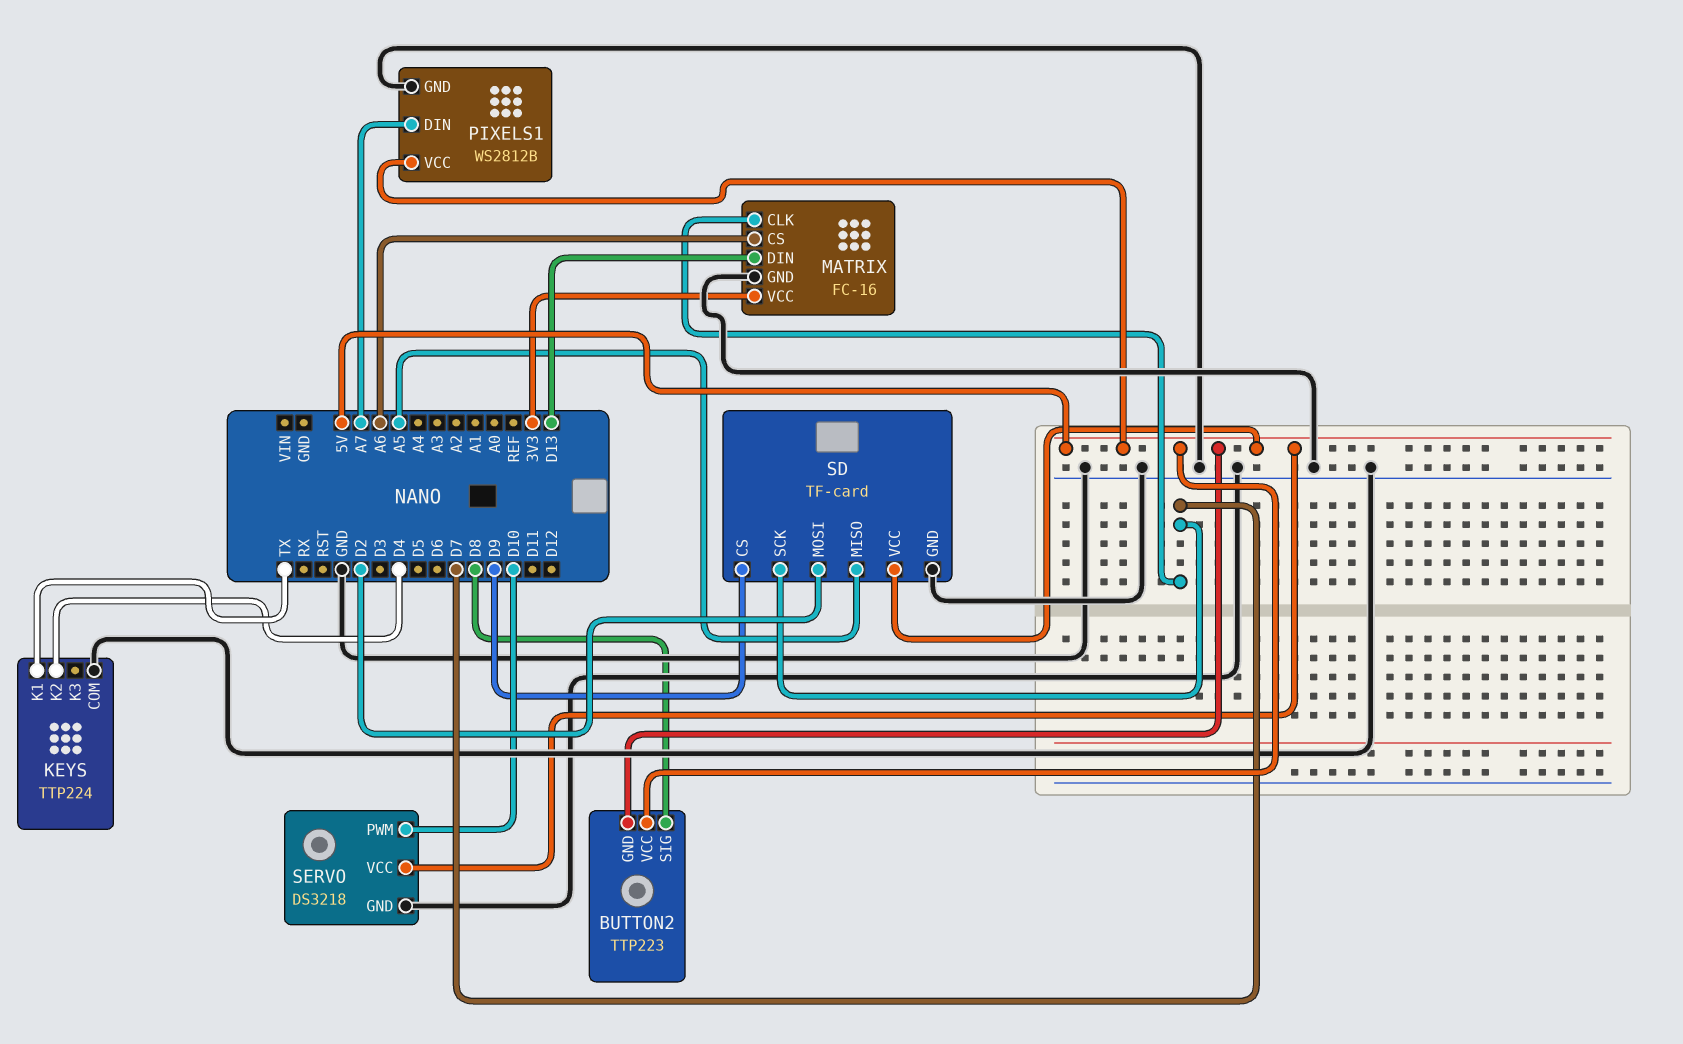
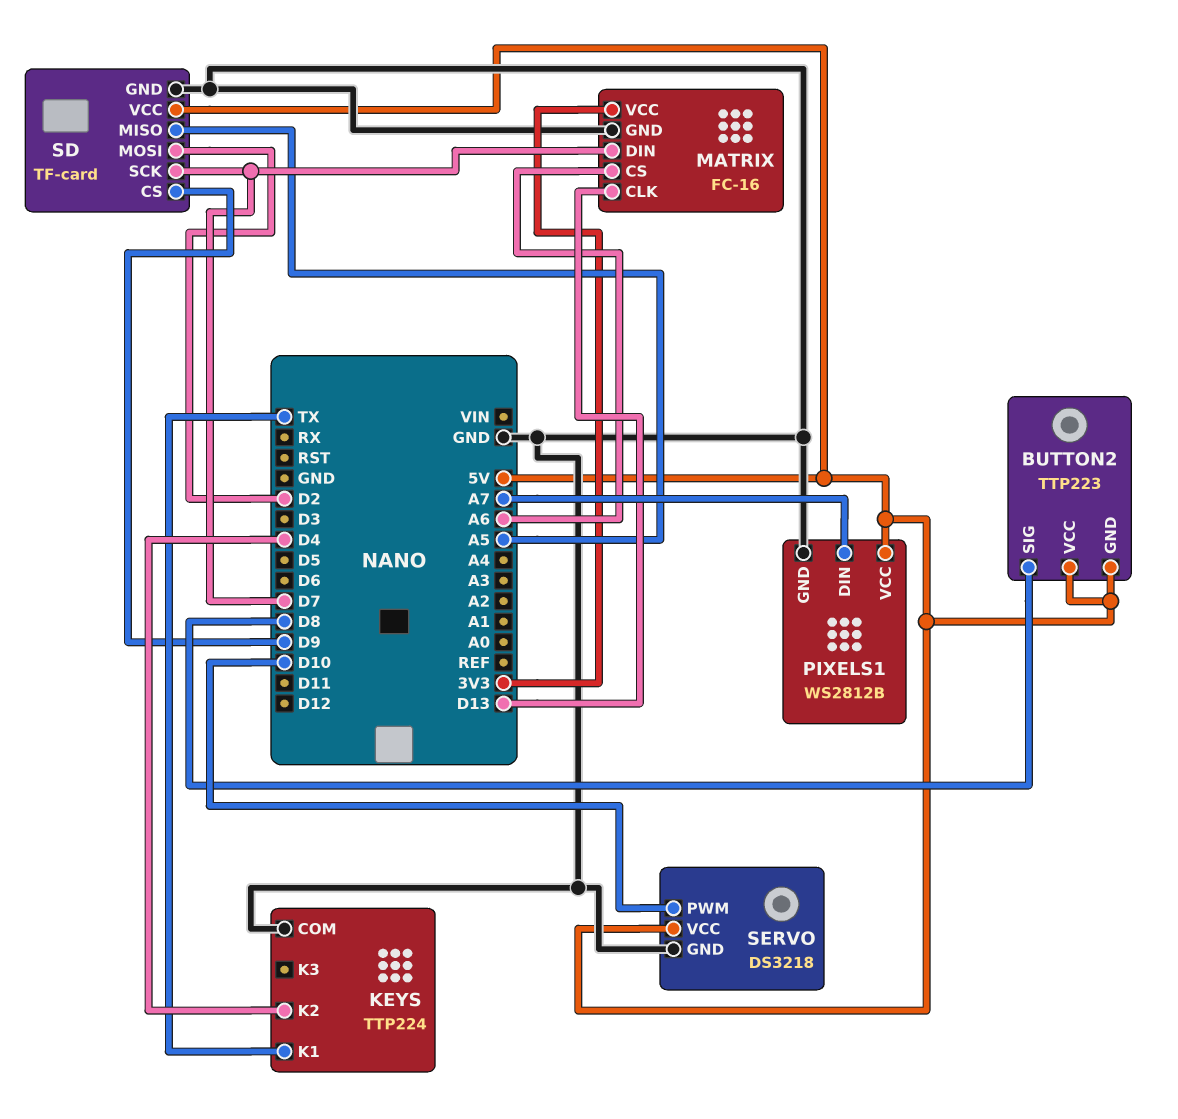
MATRIX pin CLK: D7 -> D13
MATRIX pin DIN: D13 -> D7

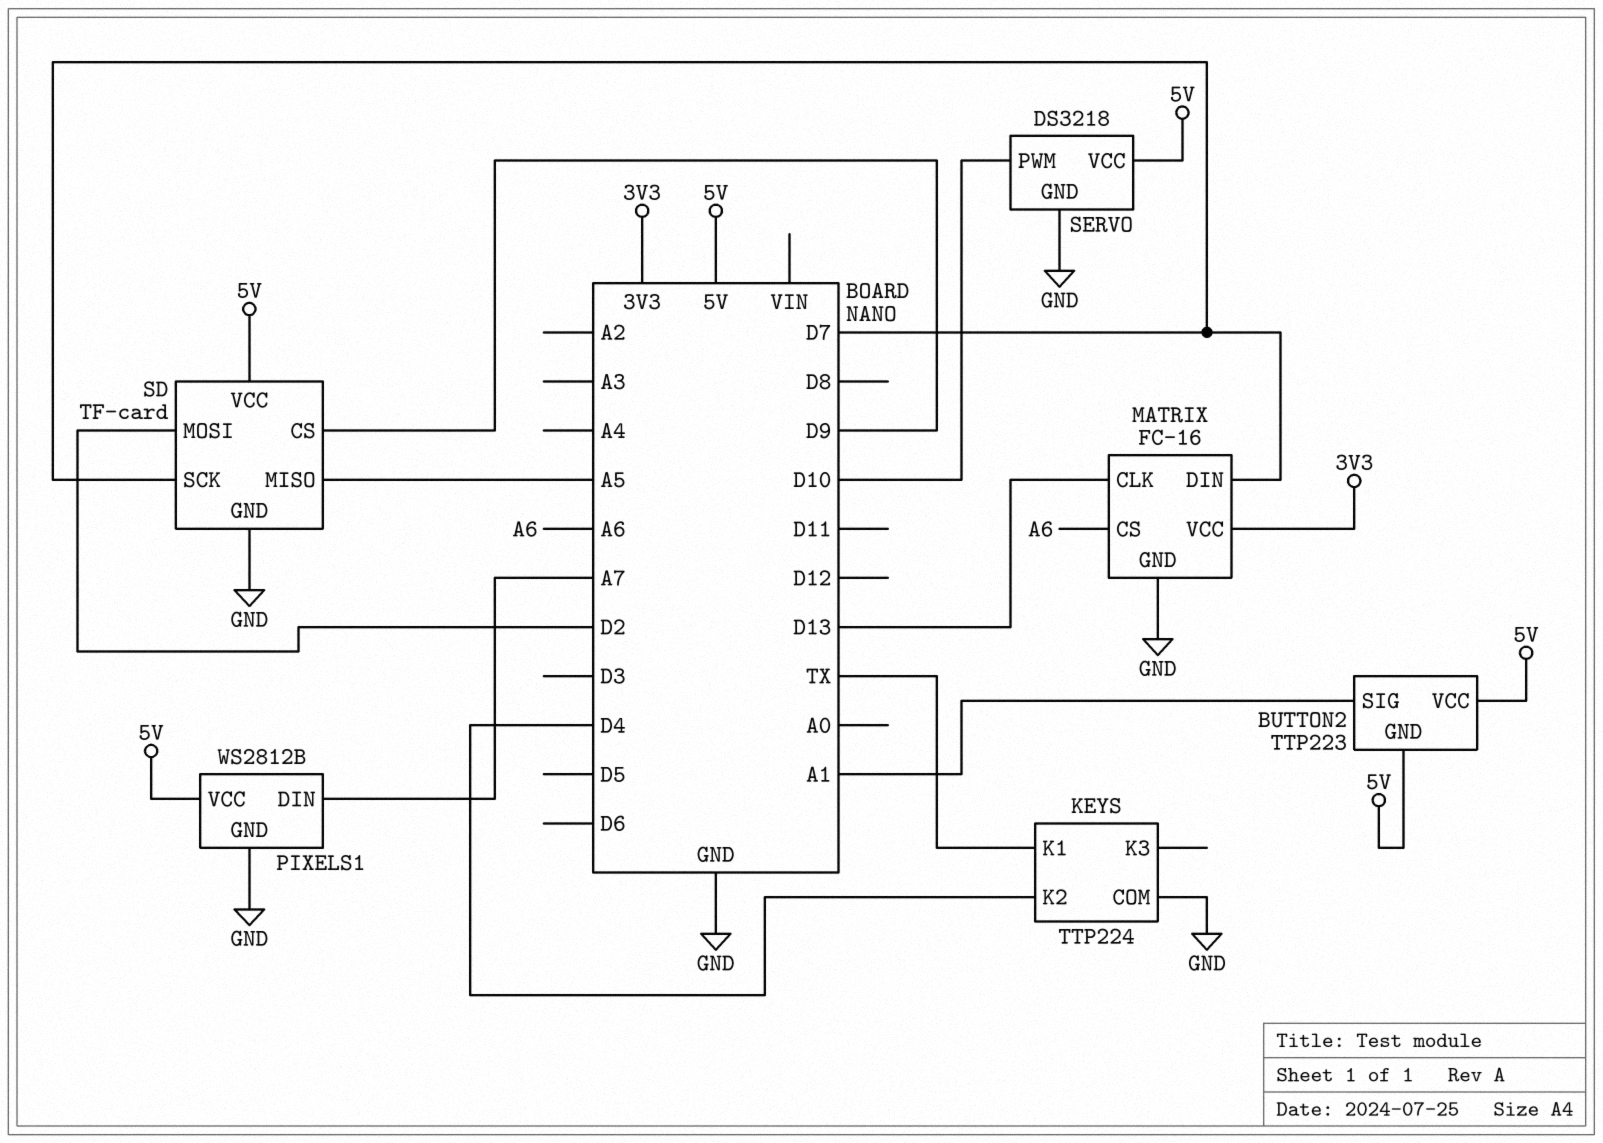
BUTTON2 pin SIG: D8 -> A1

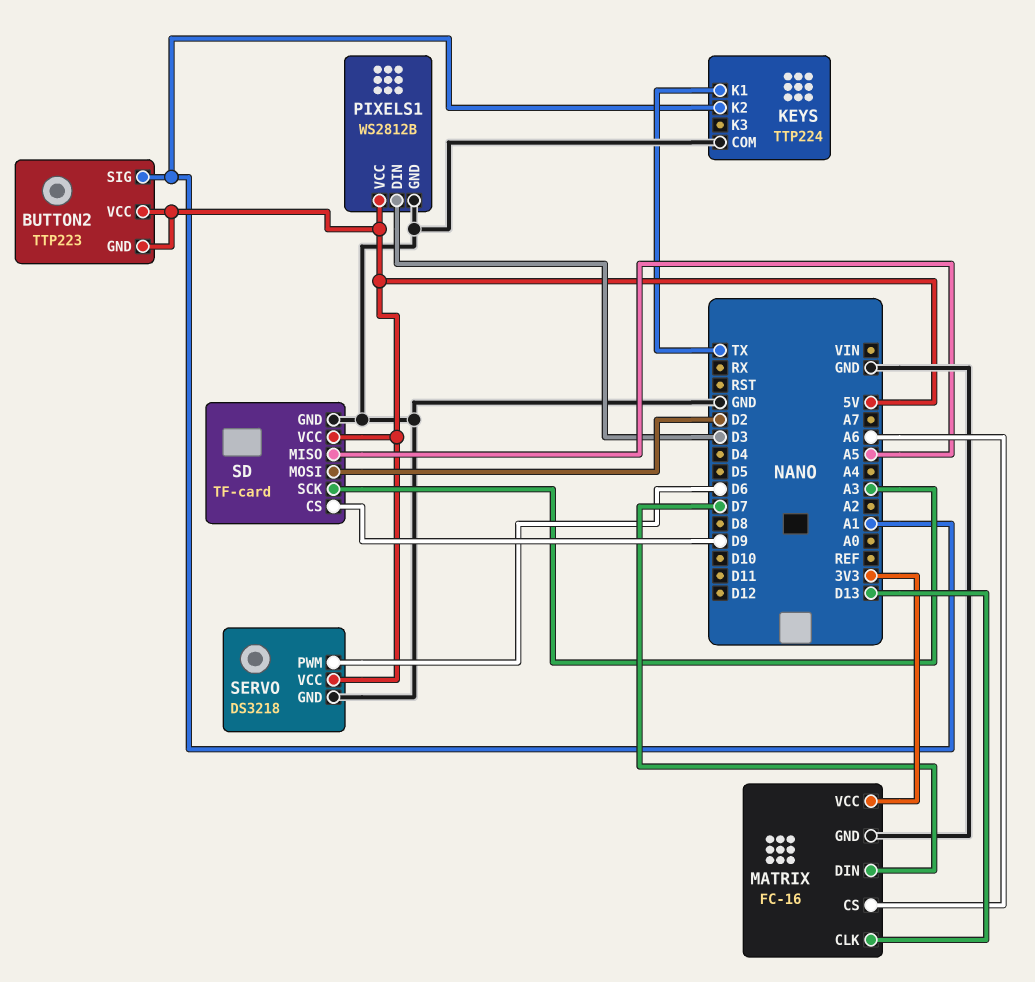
KEYS pin K2: D4 -> A1
PIXELS1 pin DIN: A7 -> D3
SD pin SCK: D7 -> A3
SERVO pin PWM: D10 -> D6

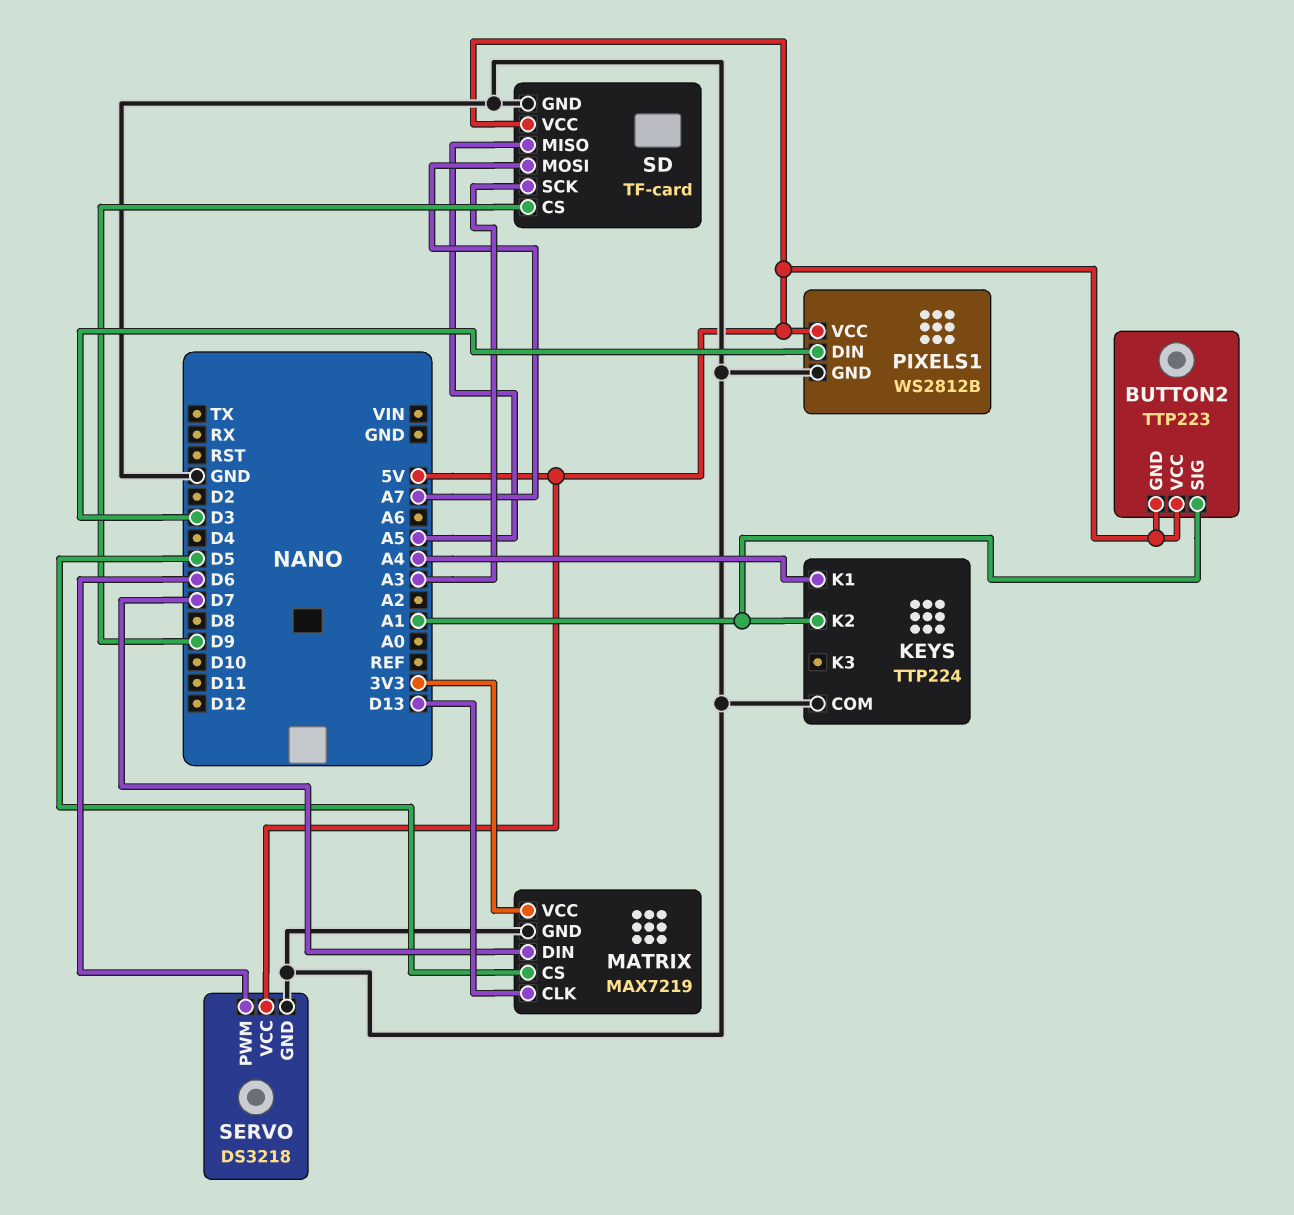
KEYS pin K1: TX -> A4
MATRIX: FC-16 -> MAX7219
MATRIX pin CS: A6 -> D5
SD pin MOSI: D2 -> A7

